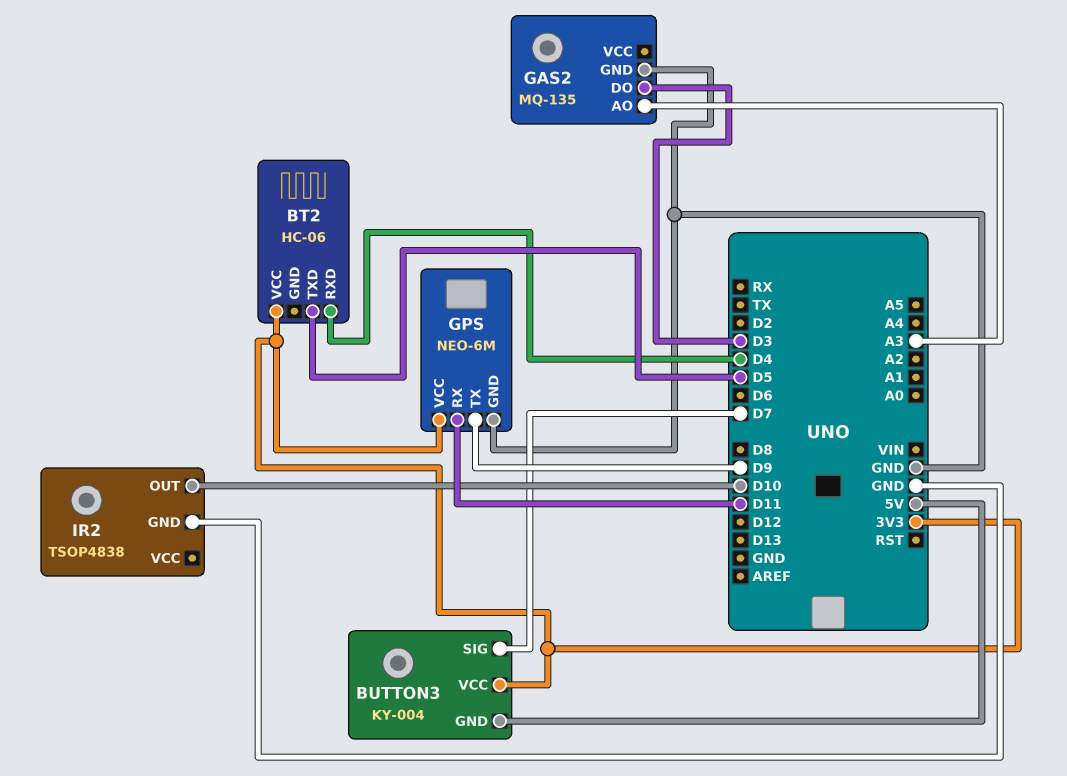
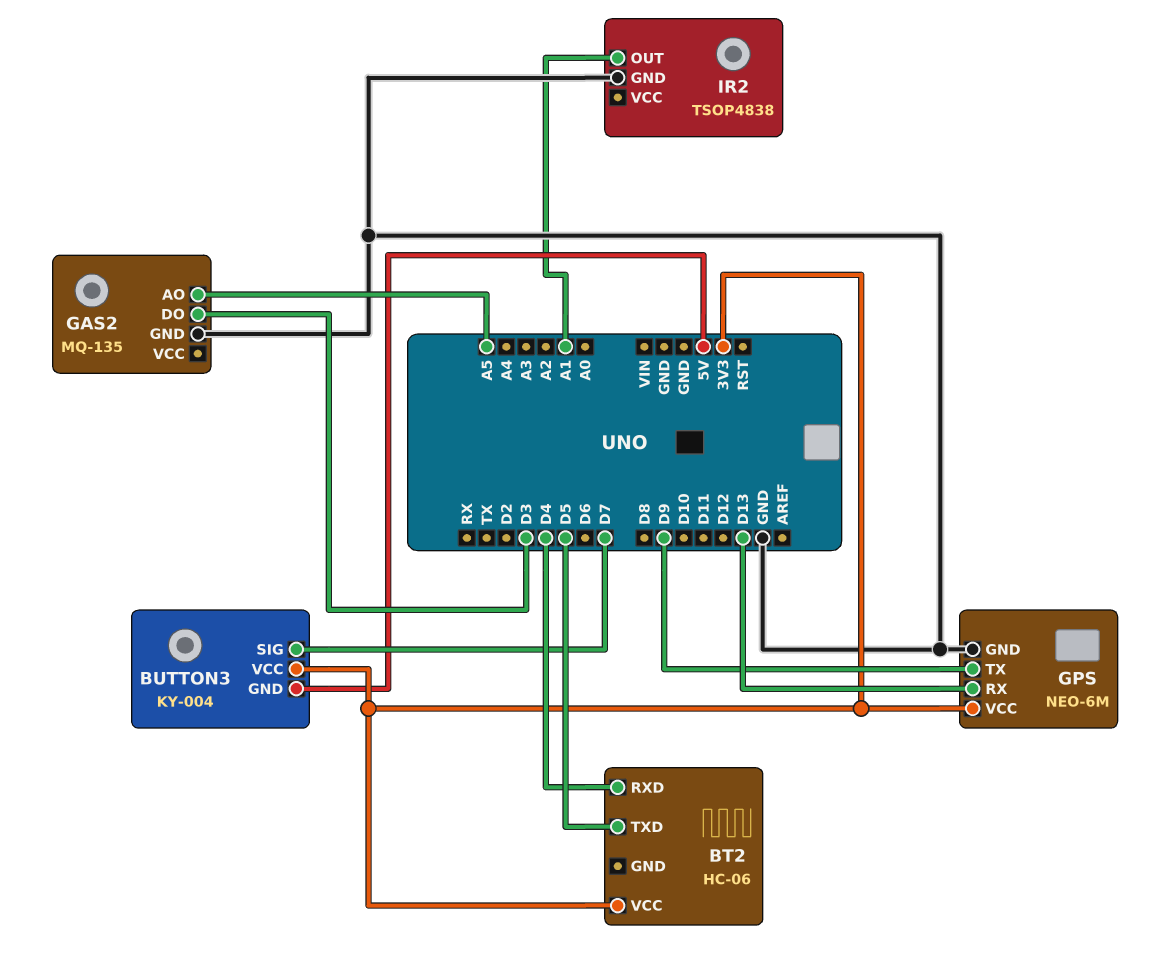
GAS2 pin AO: A3 -> A5
GPS pin RX: D11 -> D13
IR2 pin OUT: D10 -> A1

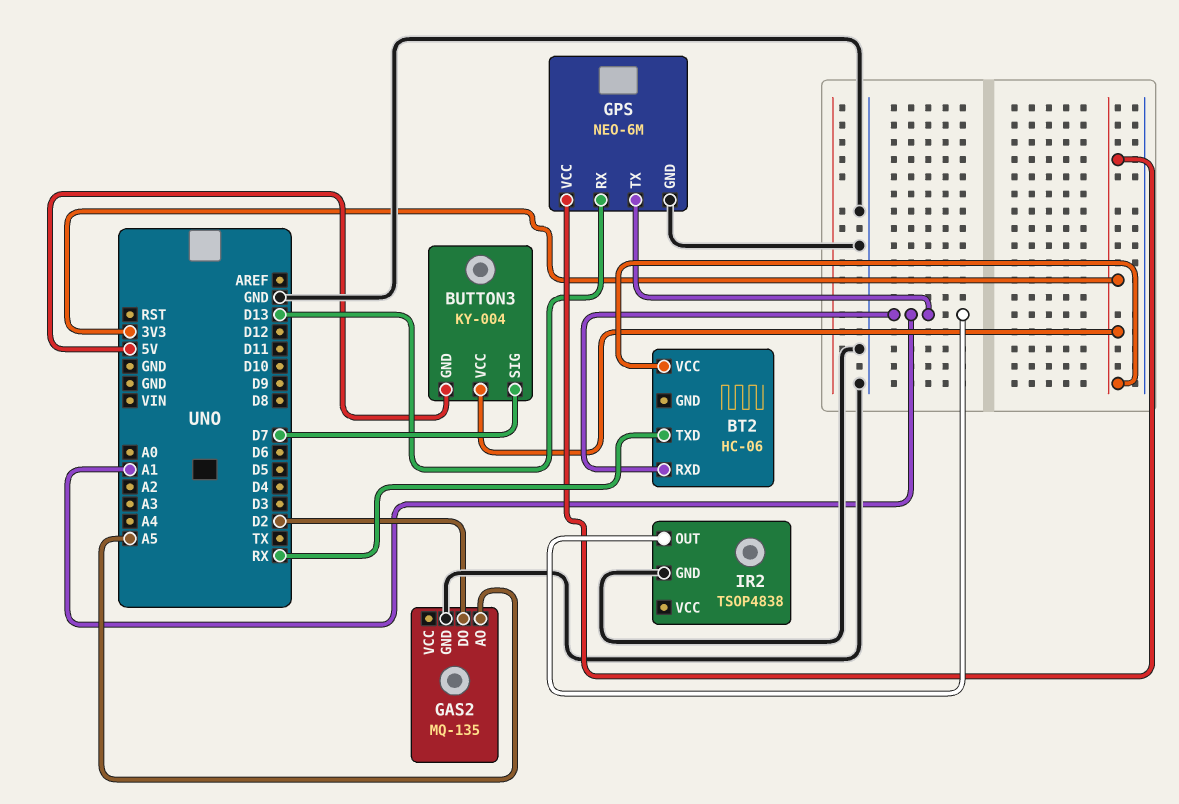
BT2 pin RXD: D4 -> A1
BT2 pin TXD: D5 -> RX
GAS2 pin DO: D3 -> D2
GPS pin TX: D9 -> A1

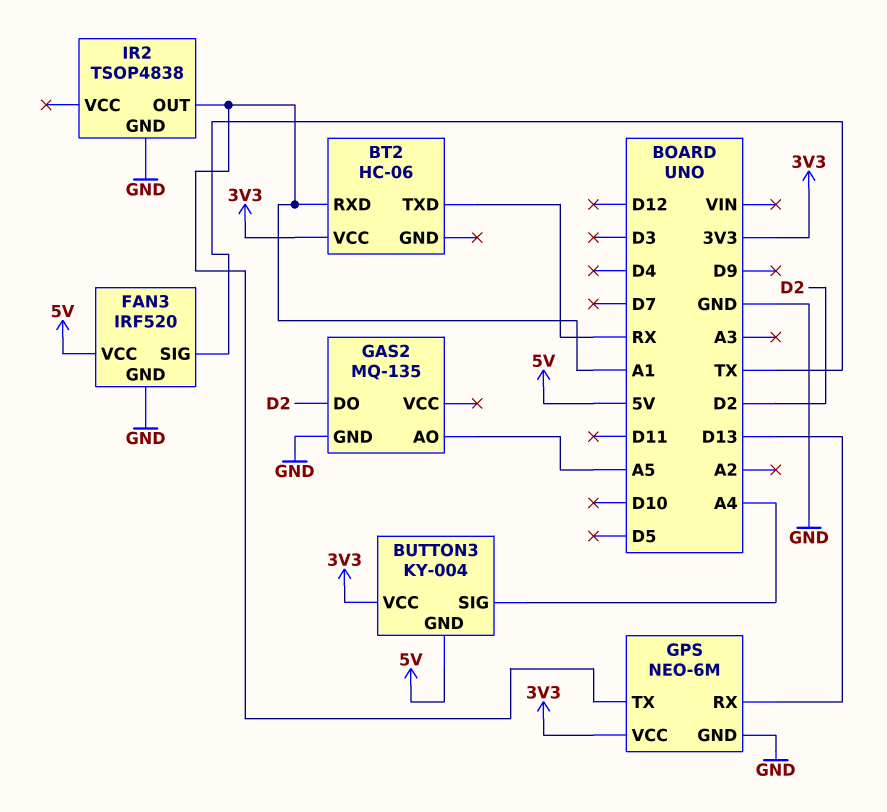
BUTTON3 pin SIG: D7 -> A4
FAN3: none -> IRF520
FAN3 pin GND: none -> GND
FAN3 pin SIG: none -> TX
FAN3 pin VCC: none -> 5V

